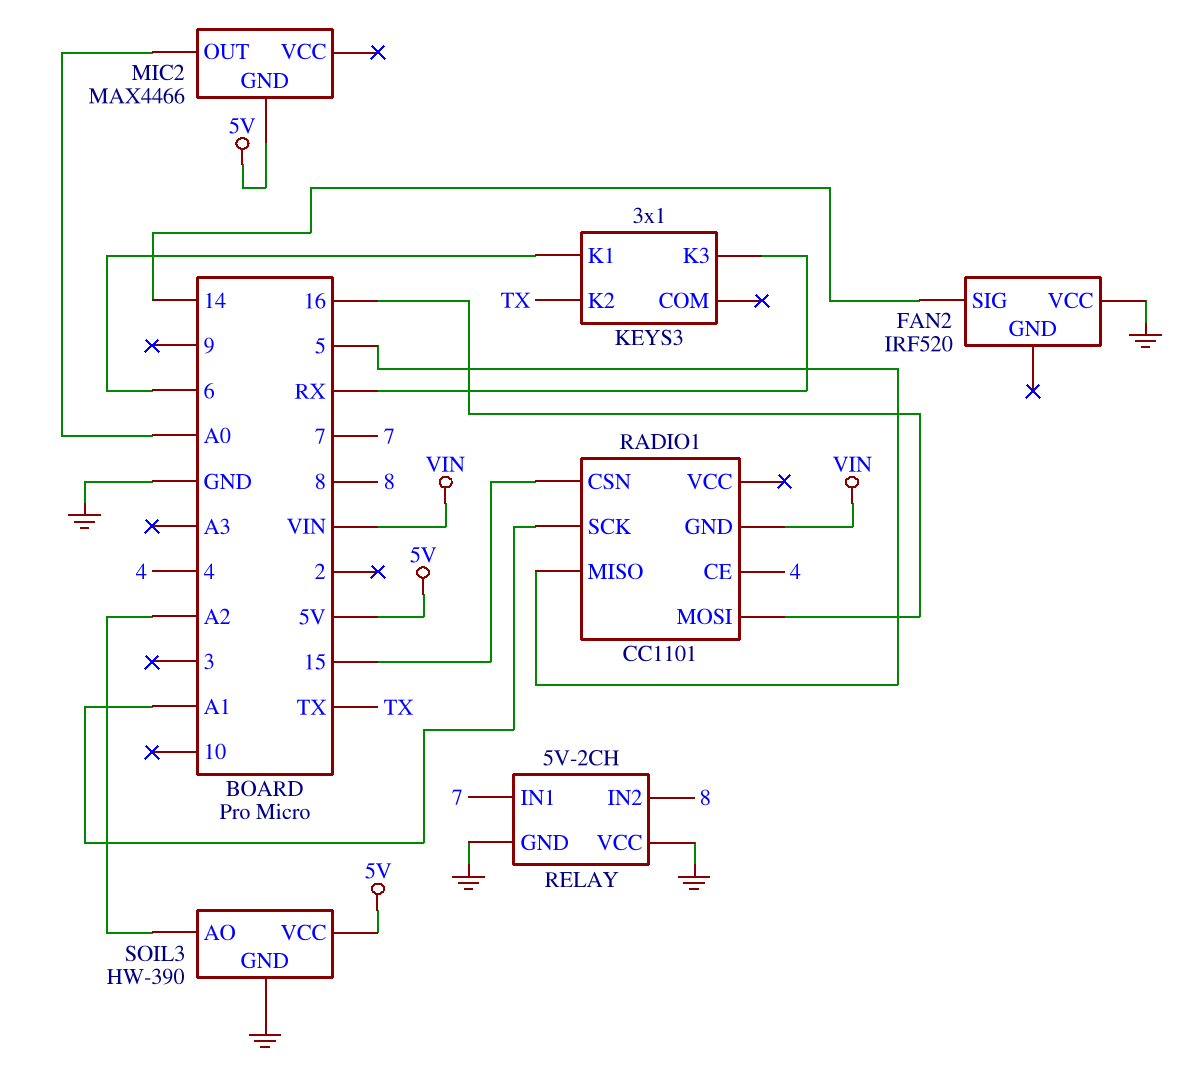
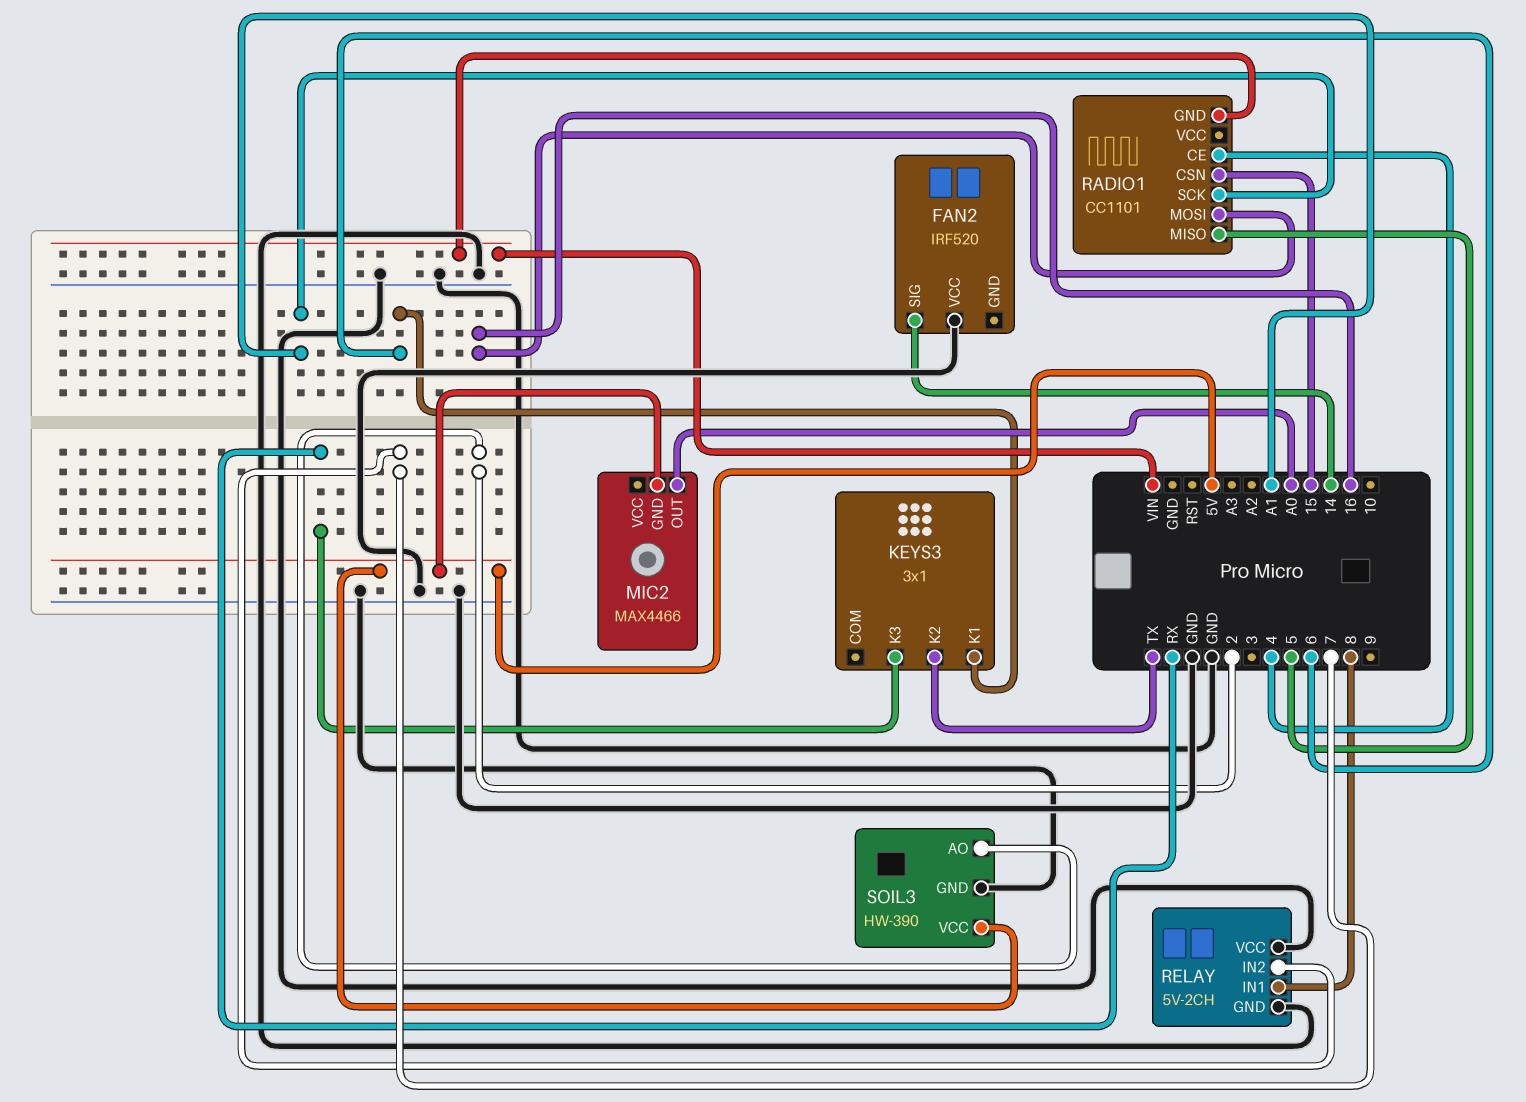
RELAY pin IN1: 7 -> 8
RELAY pin IN2: 8 -> 7
SOIL3 pin AO: A2 -> 2

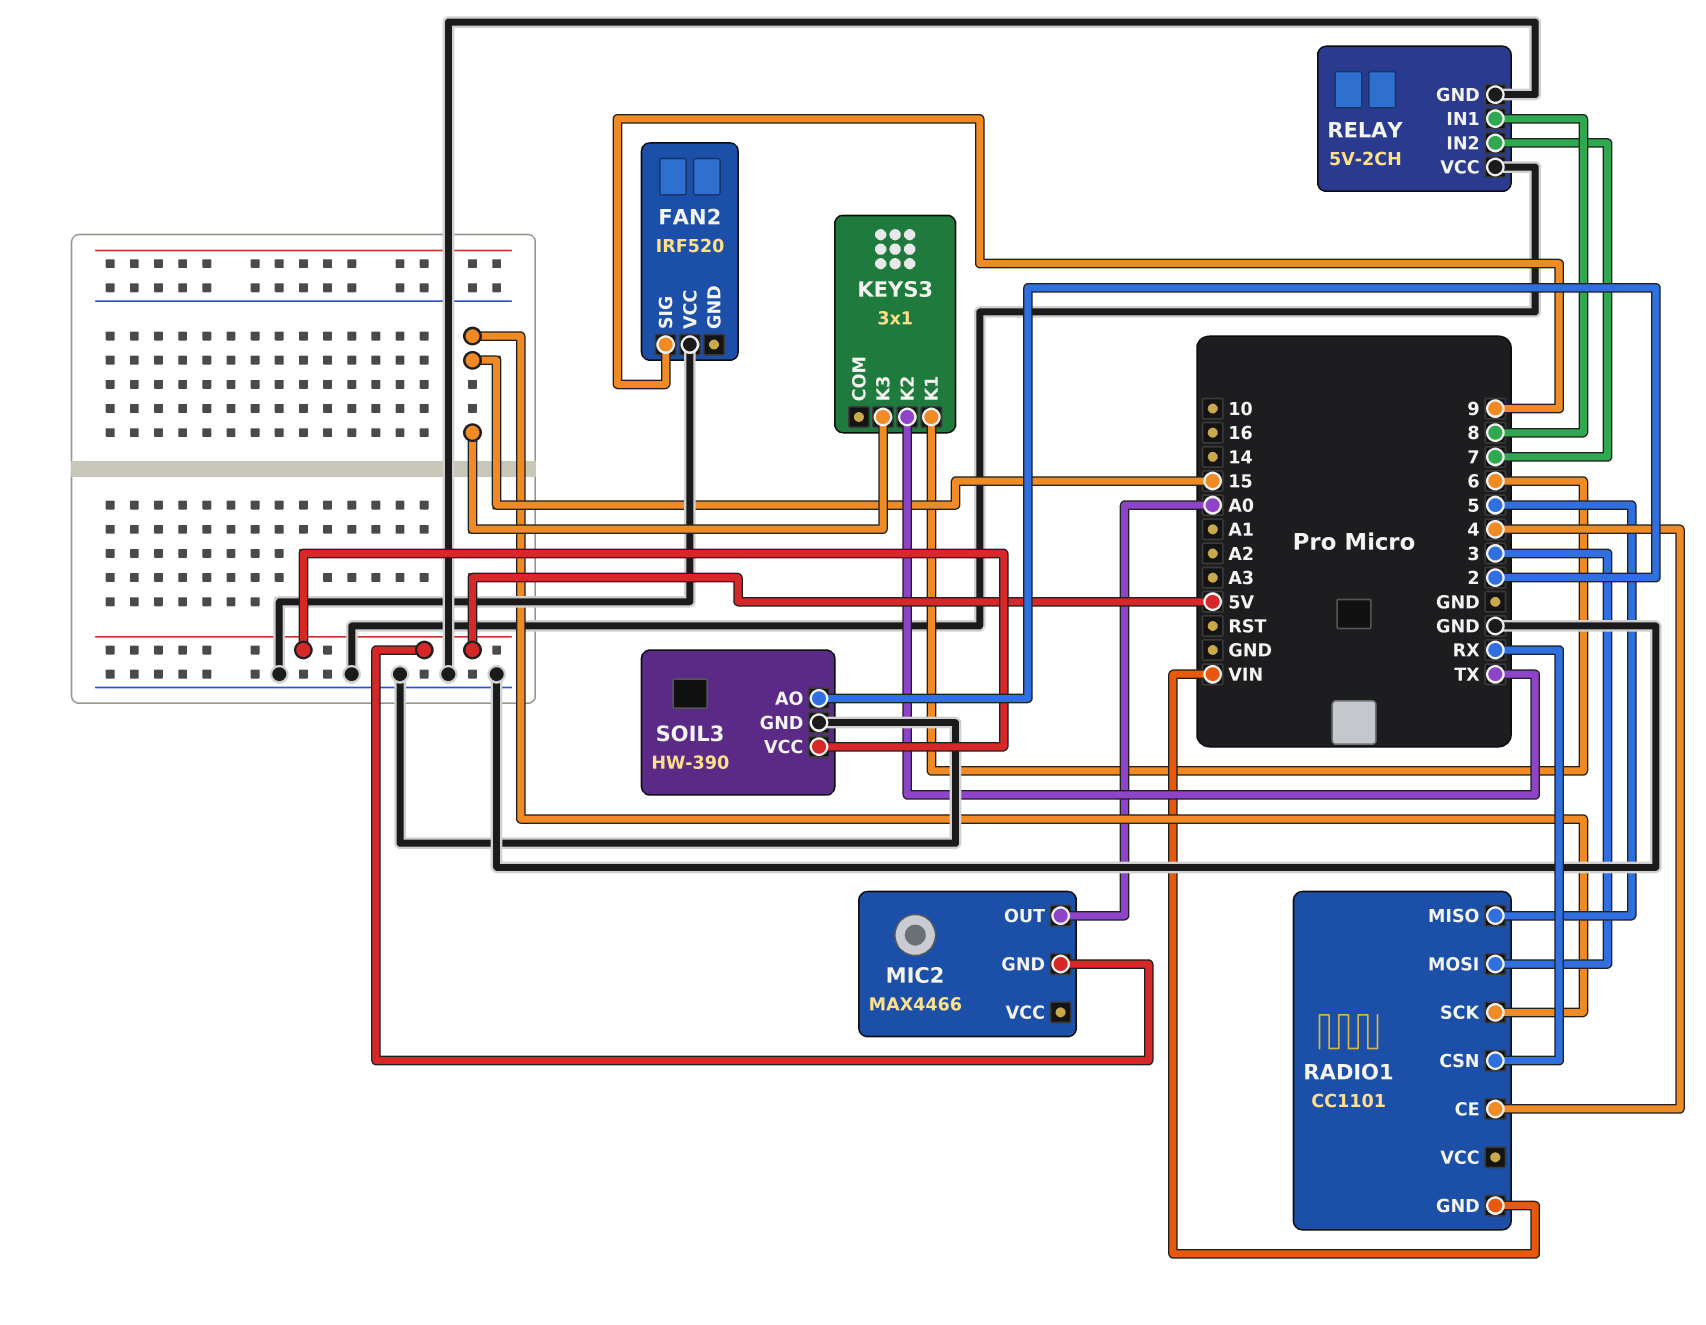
FAN2 pin SIG: 14 -> 9
KEYS3 pin K3: RX -> 15
RADIO1 pin CSN: 15 -> RX
RADIO1 pin MOSI: 16 -> 3
RADIO1 pin SCK: A1 -> 15

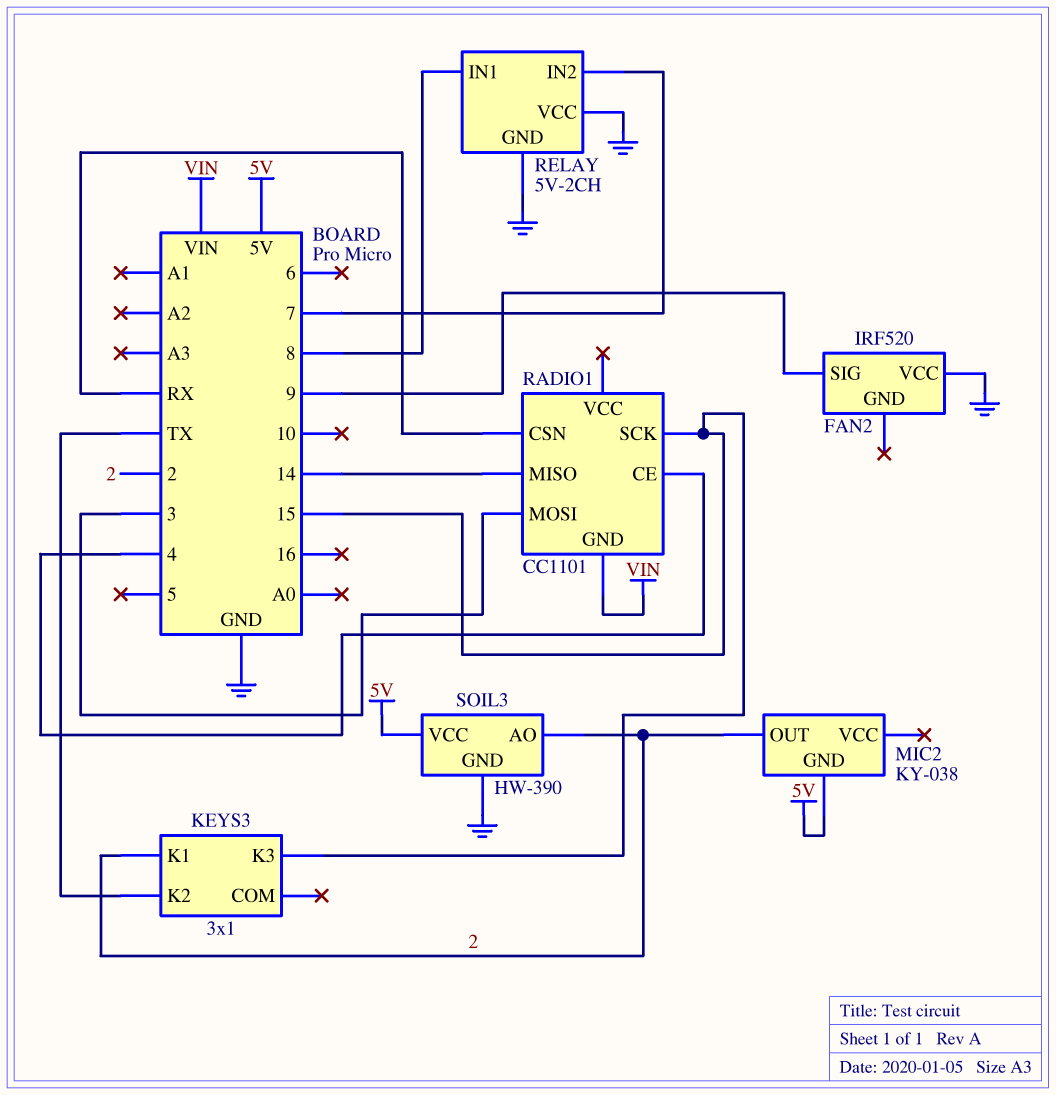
KEYS3 pin K1: 6 -> 2
MIC2: MAX4466 -> KY-038
MIC2 pin OUT: A0 -> 2
RADIO1 pin MISO: 5 -> 14

